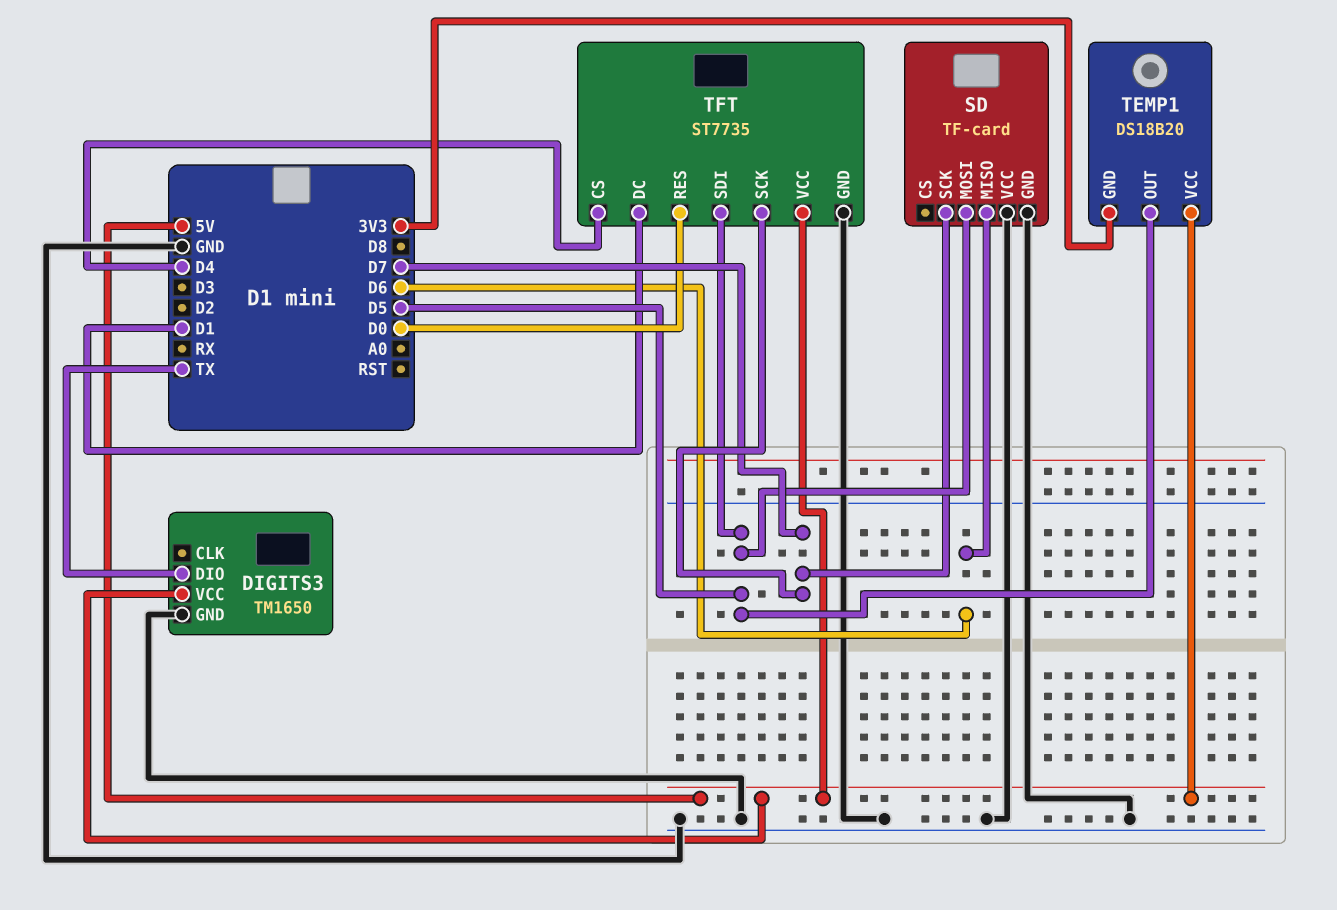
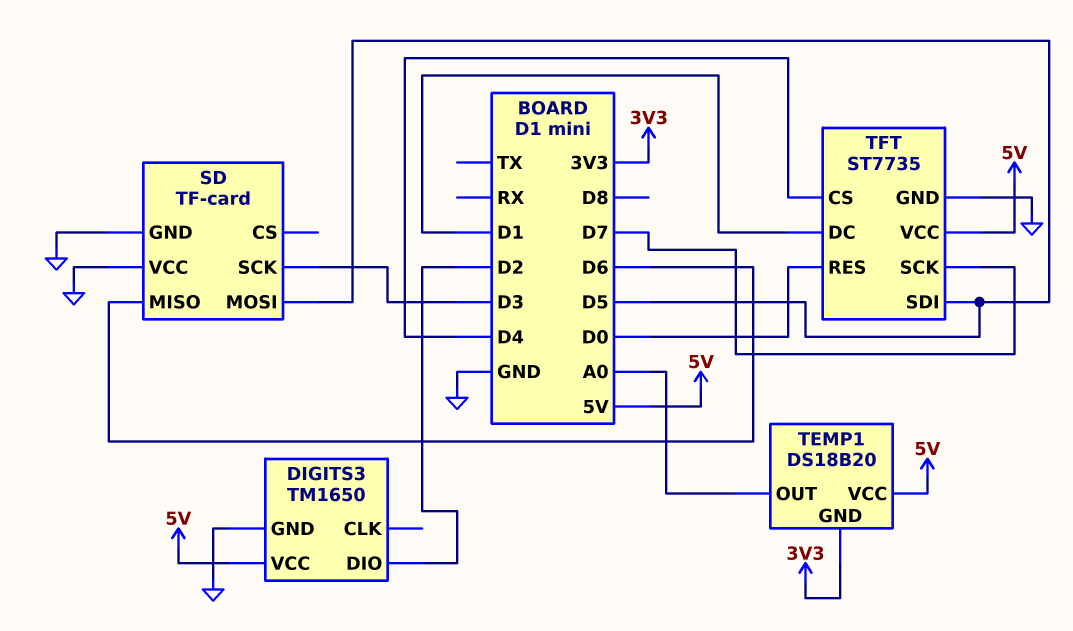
DIGITS3 pin DIO: TX -> D2
SD pin SCK: D7 -> D3
TEMP1 pin OUT: D5 -> A0

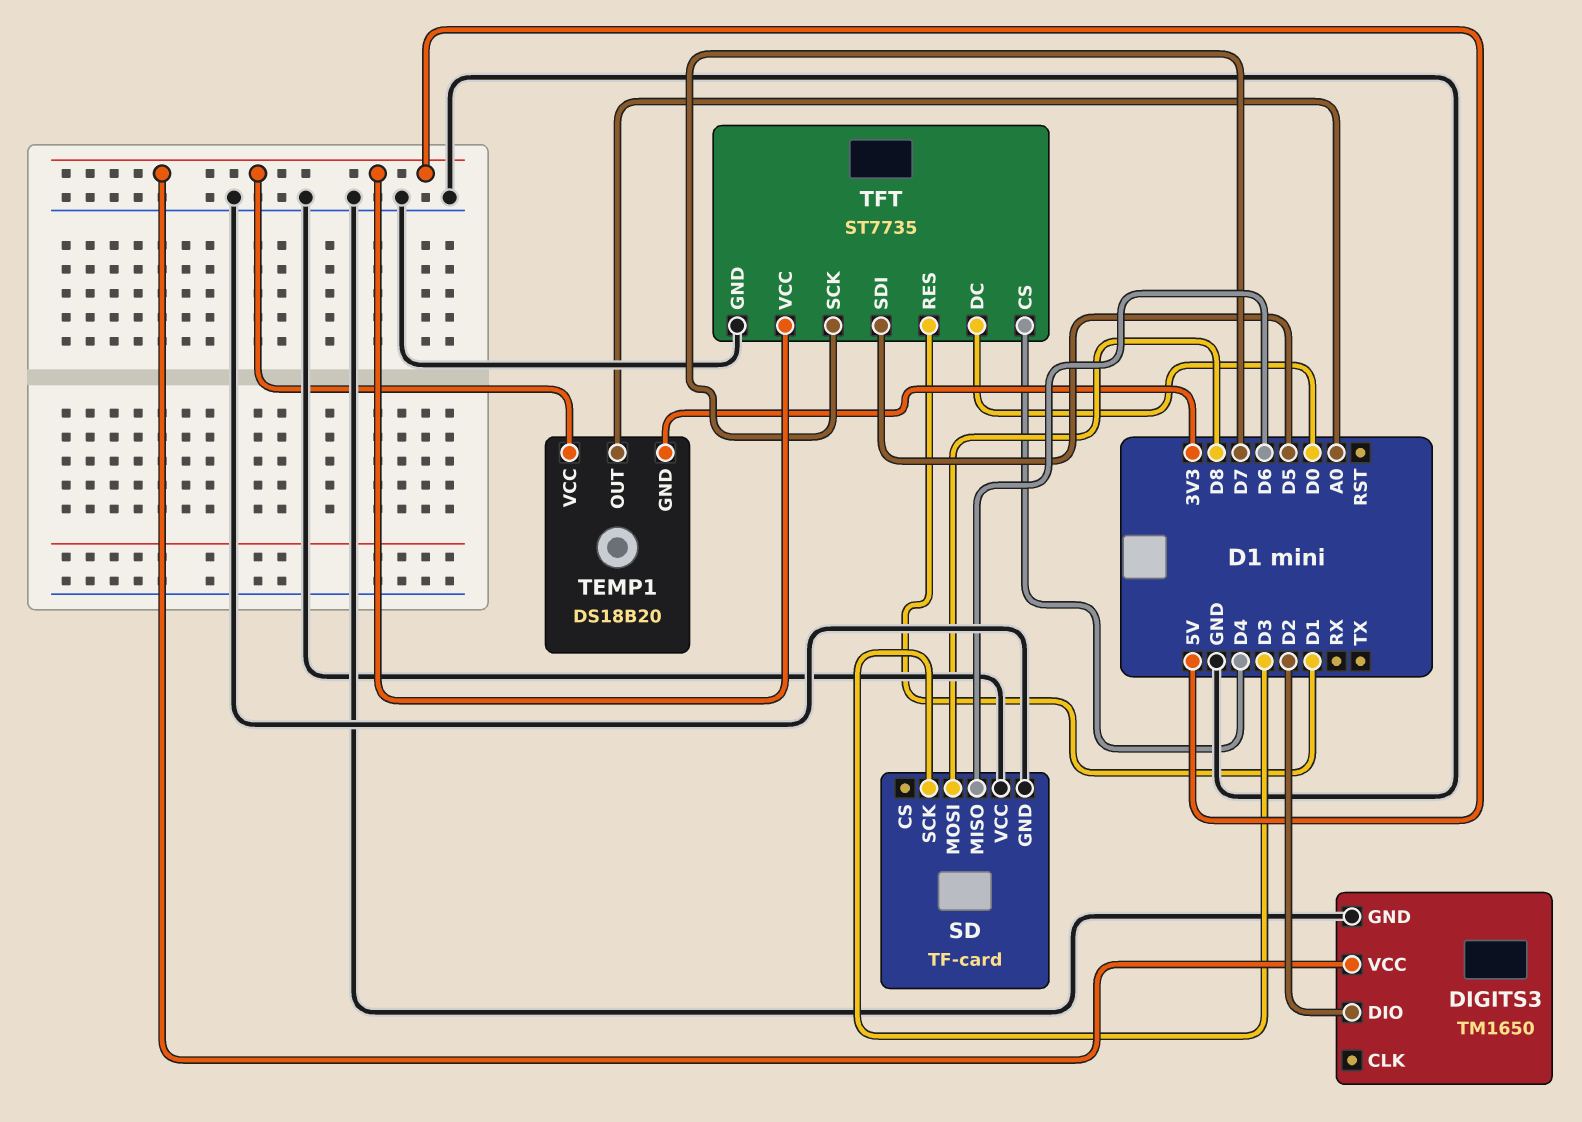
SD pin MOSI: D5 -> D8
TFT pin DC: D1 -> D0
TFT pin RES: D0 -> D1

